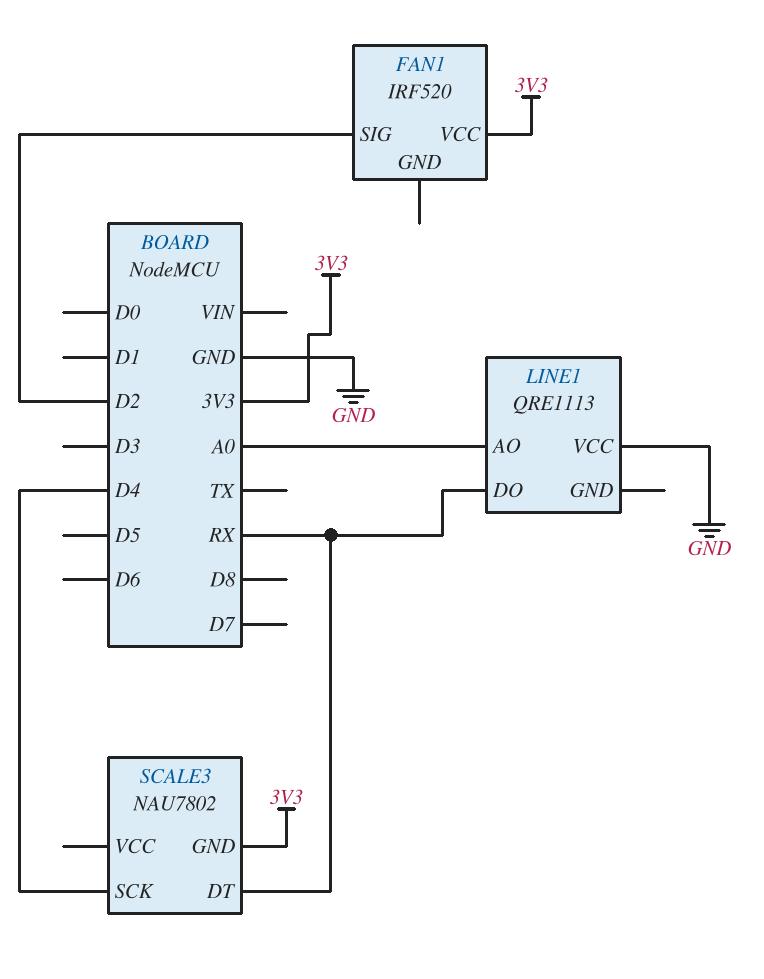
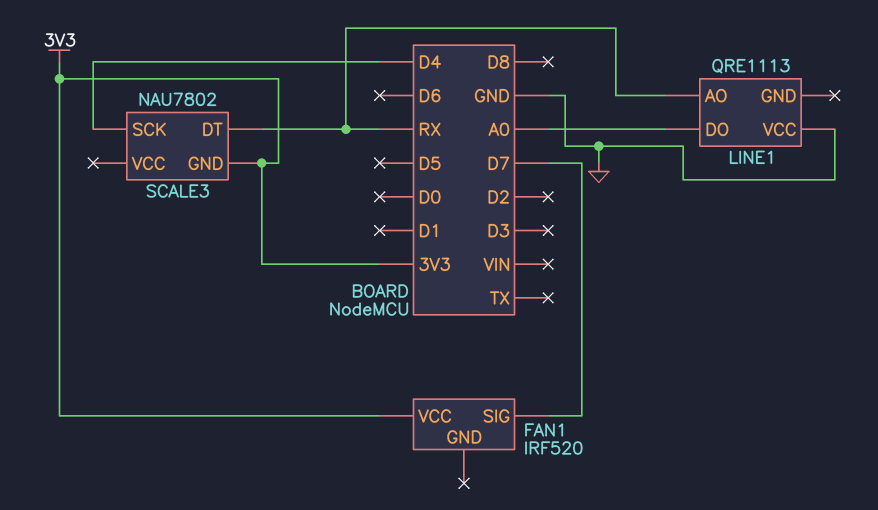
FAN1 pin SIG: D2 -> D7
LINE1 pin AO: A0 -> RX
LINE1 pin DO: RX -> A0

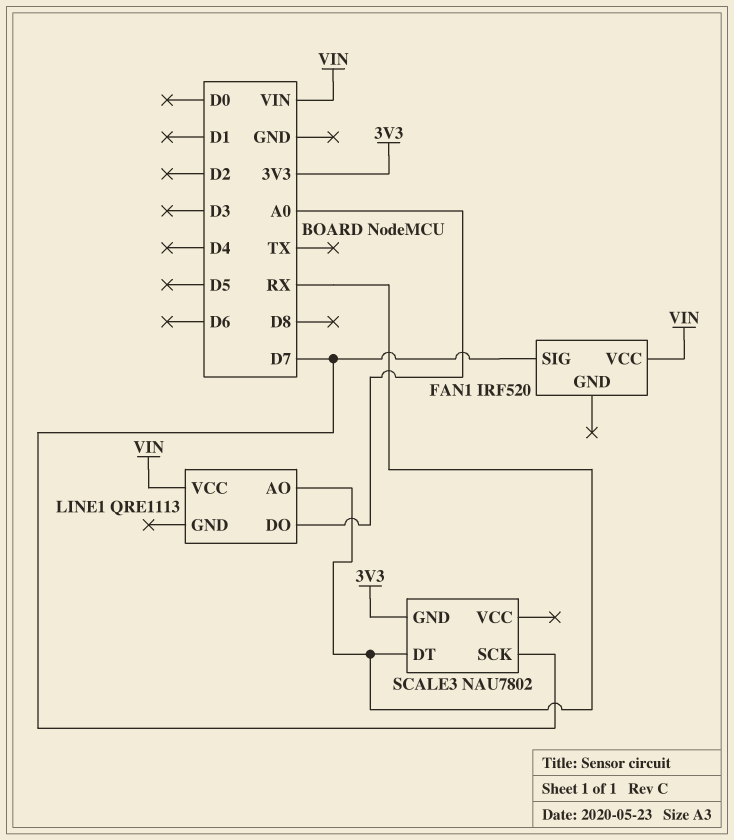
FAN1 pin VCC: 3V3 -> VIN
LINE1 pin VCC: GND -> VIN
SCALE3 pin SCK: D4 -> D7

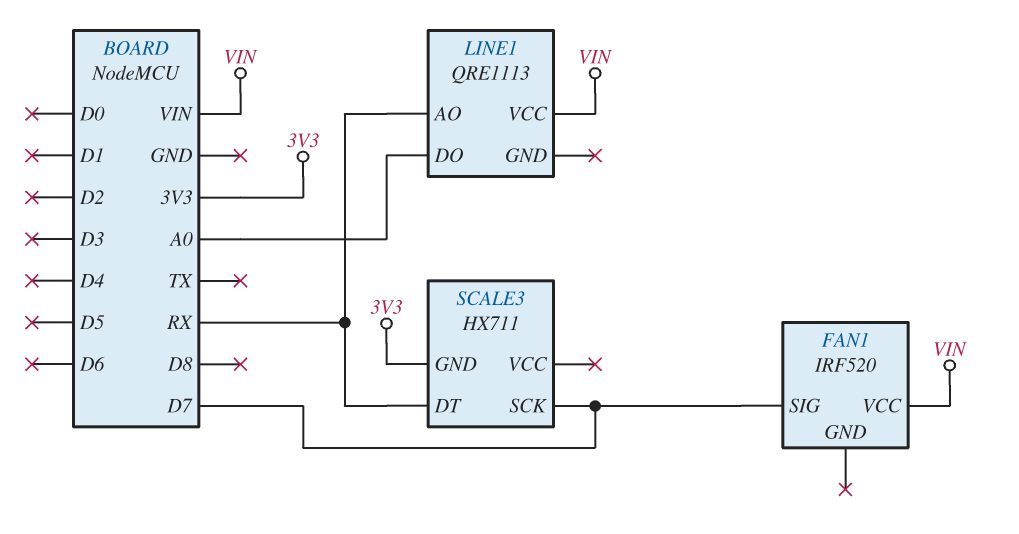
SCALE3: NAU7802 -> HX711

